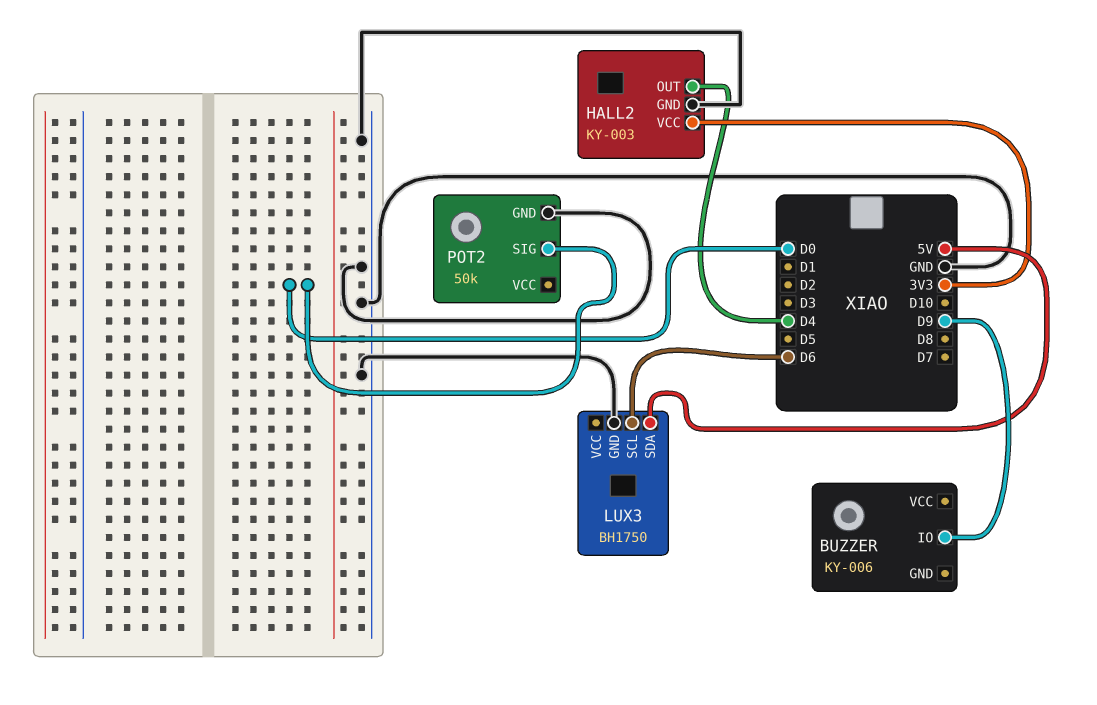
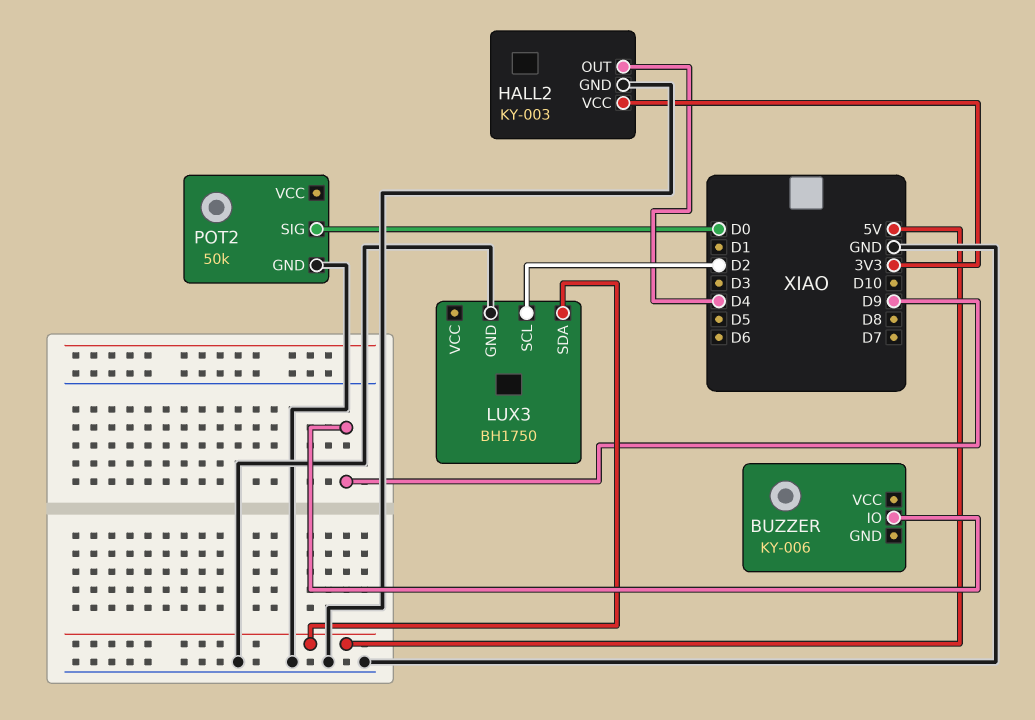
LUX3 pin SCL: D6 -> D2

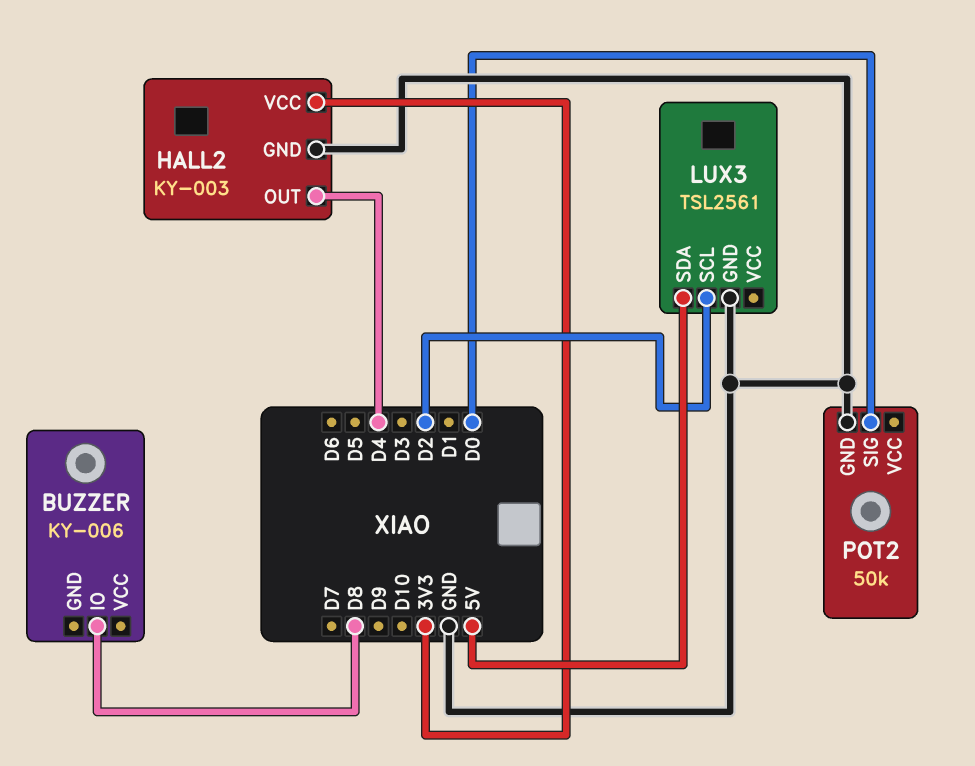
BUZZER pin IO: D9 -> D8
LUX3: BH1750 -> TSL2561

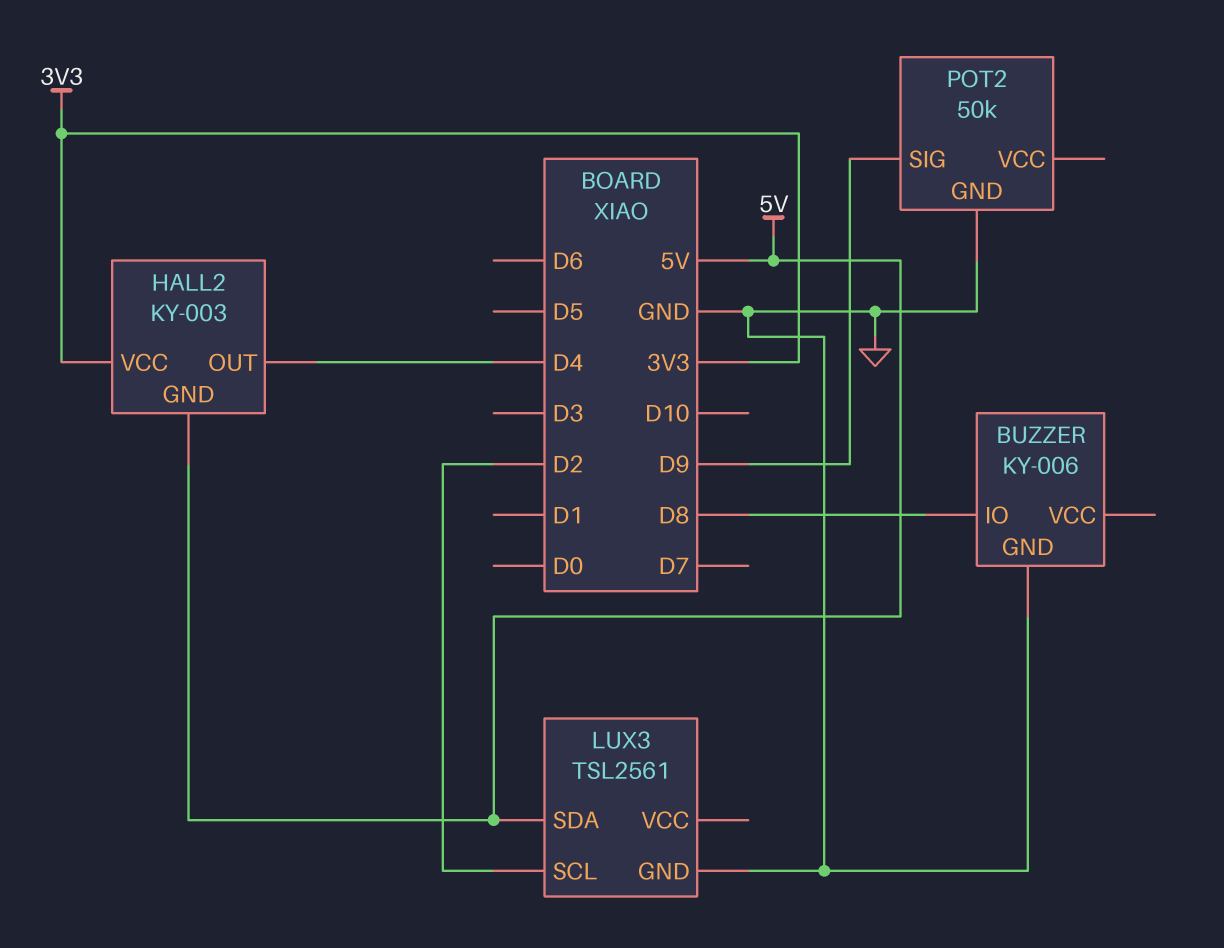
BUZZER pin GND: none -> GND
HALL2 pin GND: GND -> 5V
POT2 pin SIG: D0 -> D9

